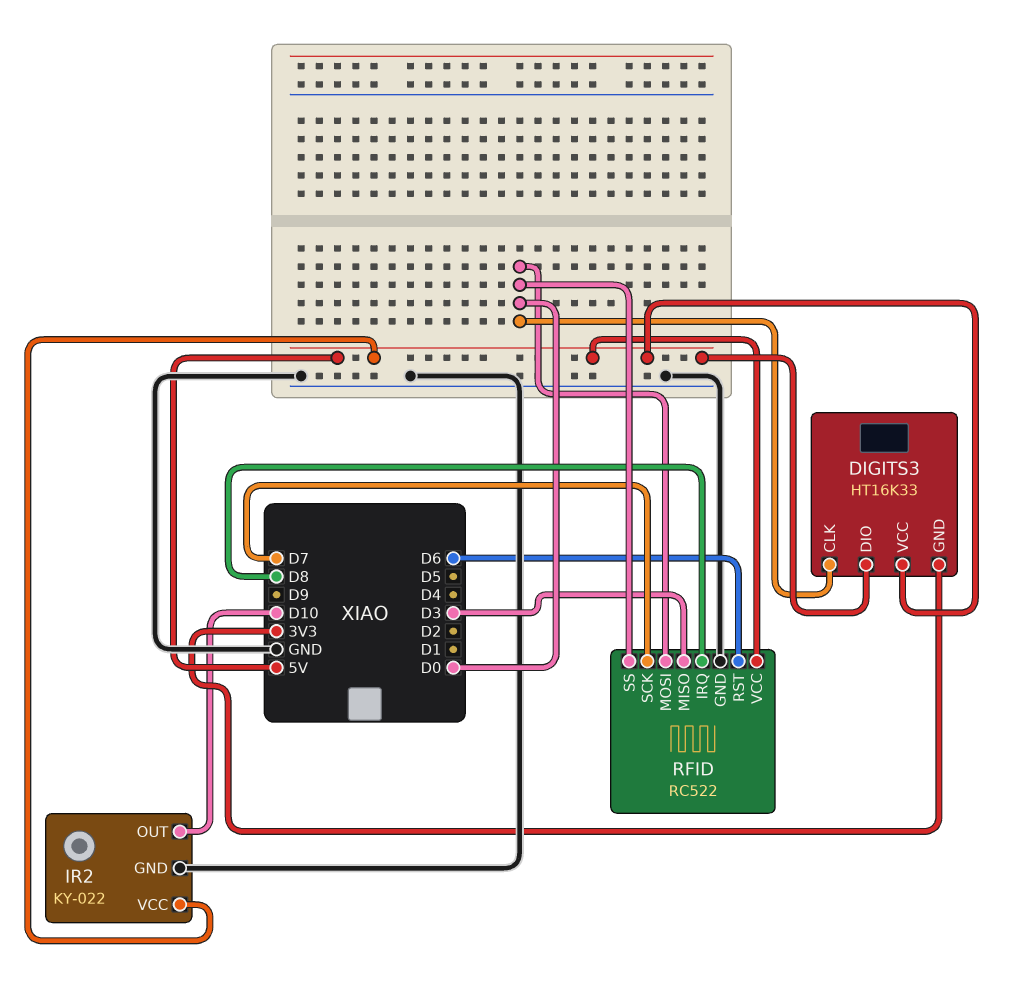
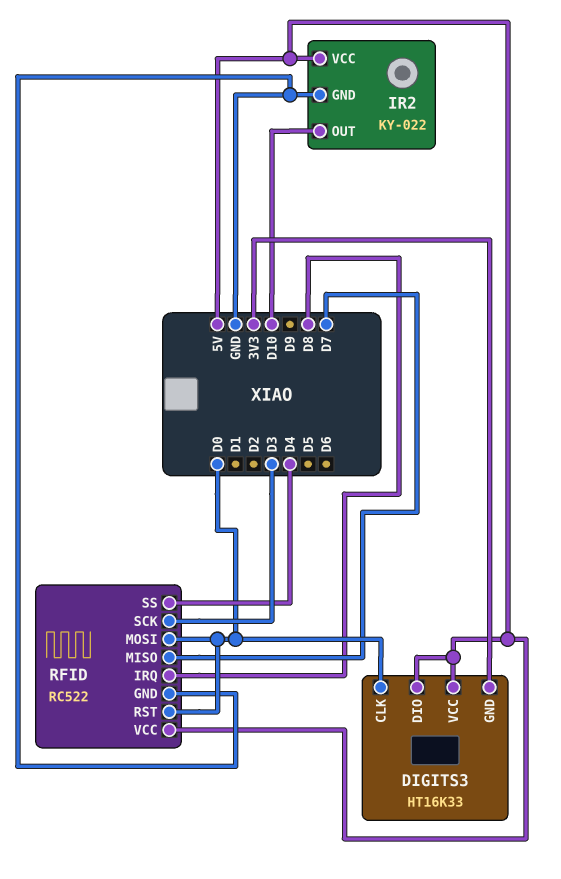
RFID pin MISO: D3 -> D7
RFID pin RST: D6 -> D0
RFID pin SCK: D7 -> D3
RFID pin SS: D0 -> D4

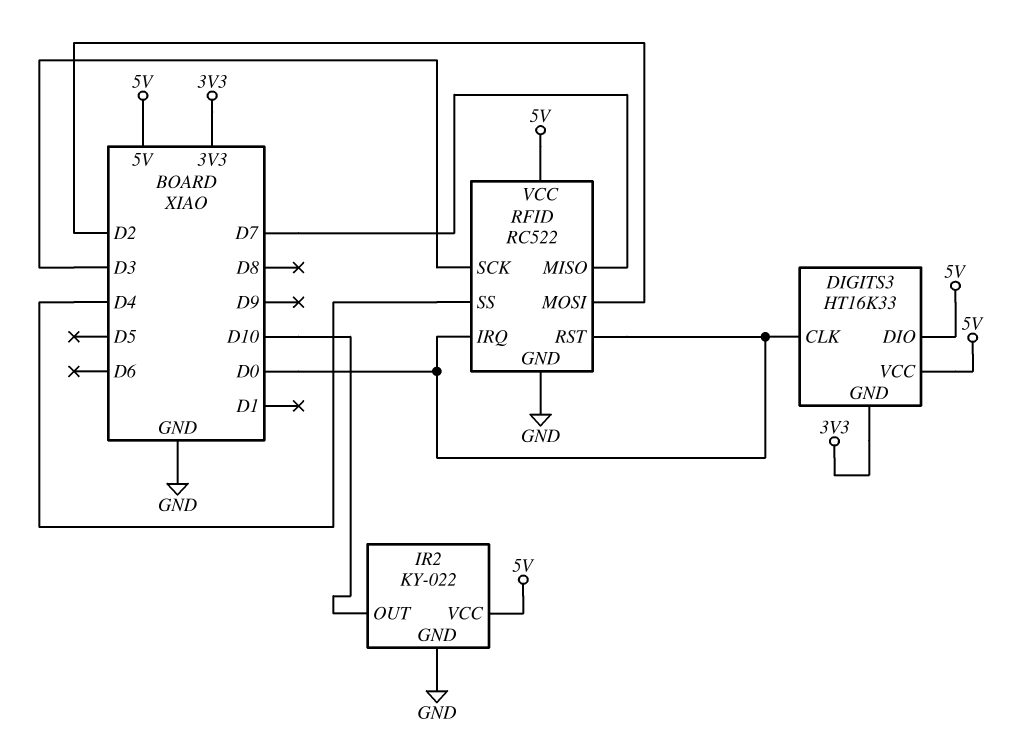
RFID pin IRQ: D8 -> D0
RFID pin MOSI: D0 -> D2

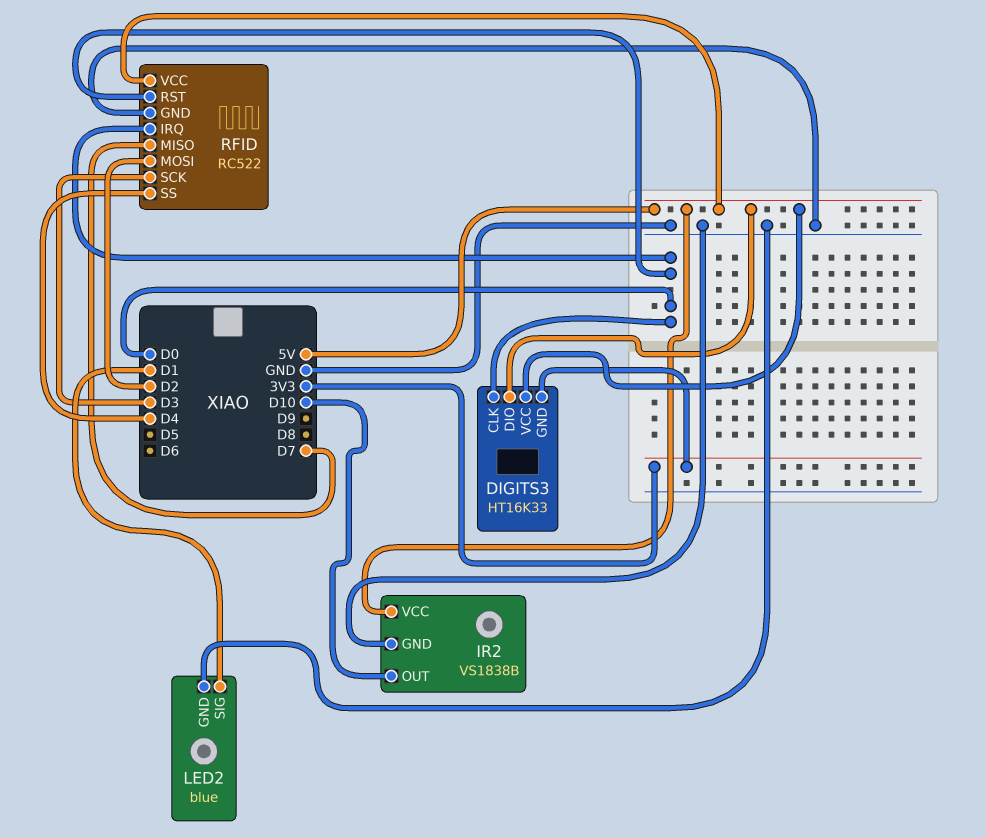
IR2: KY-022 -> VS1838B
LED2: none -> blue
LED2 pin GND: none -> GND
LED2 pin SIG: none -> D1

